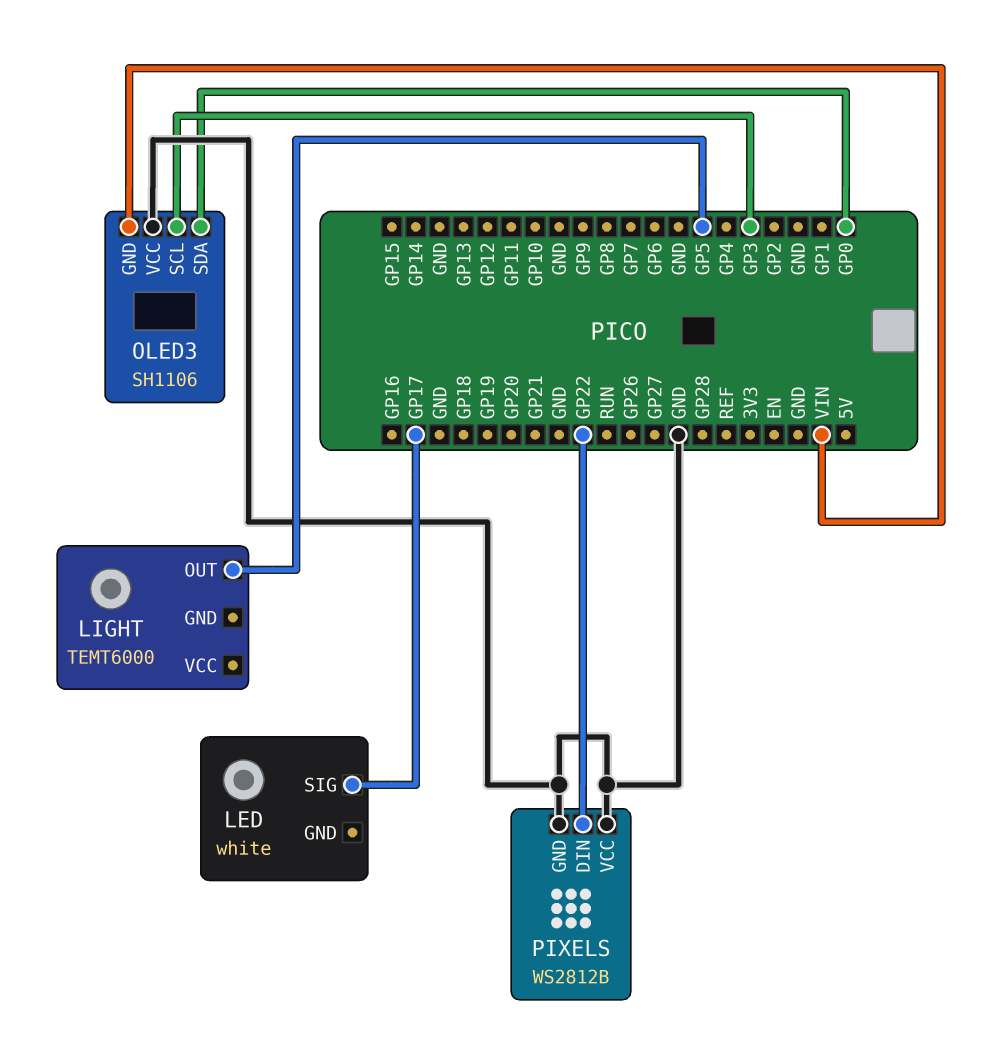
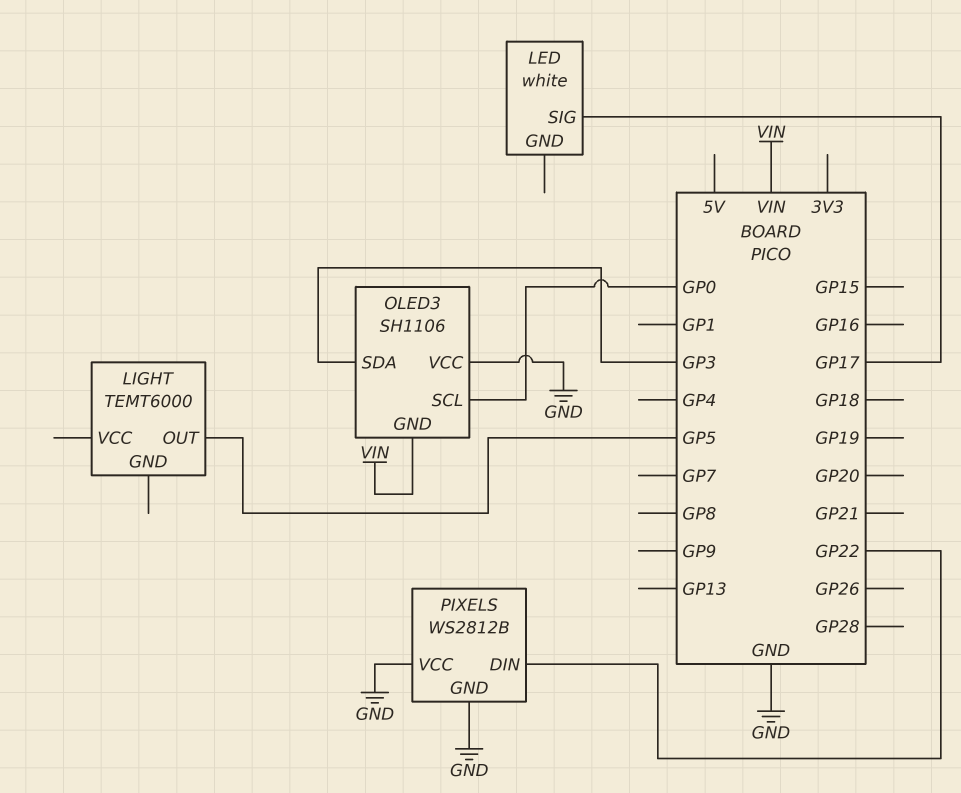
OLED3 pin SCL: GP3 -> GP0
OLED3 pin SDA: GP0 -> GP3

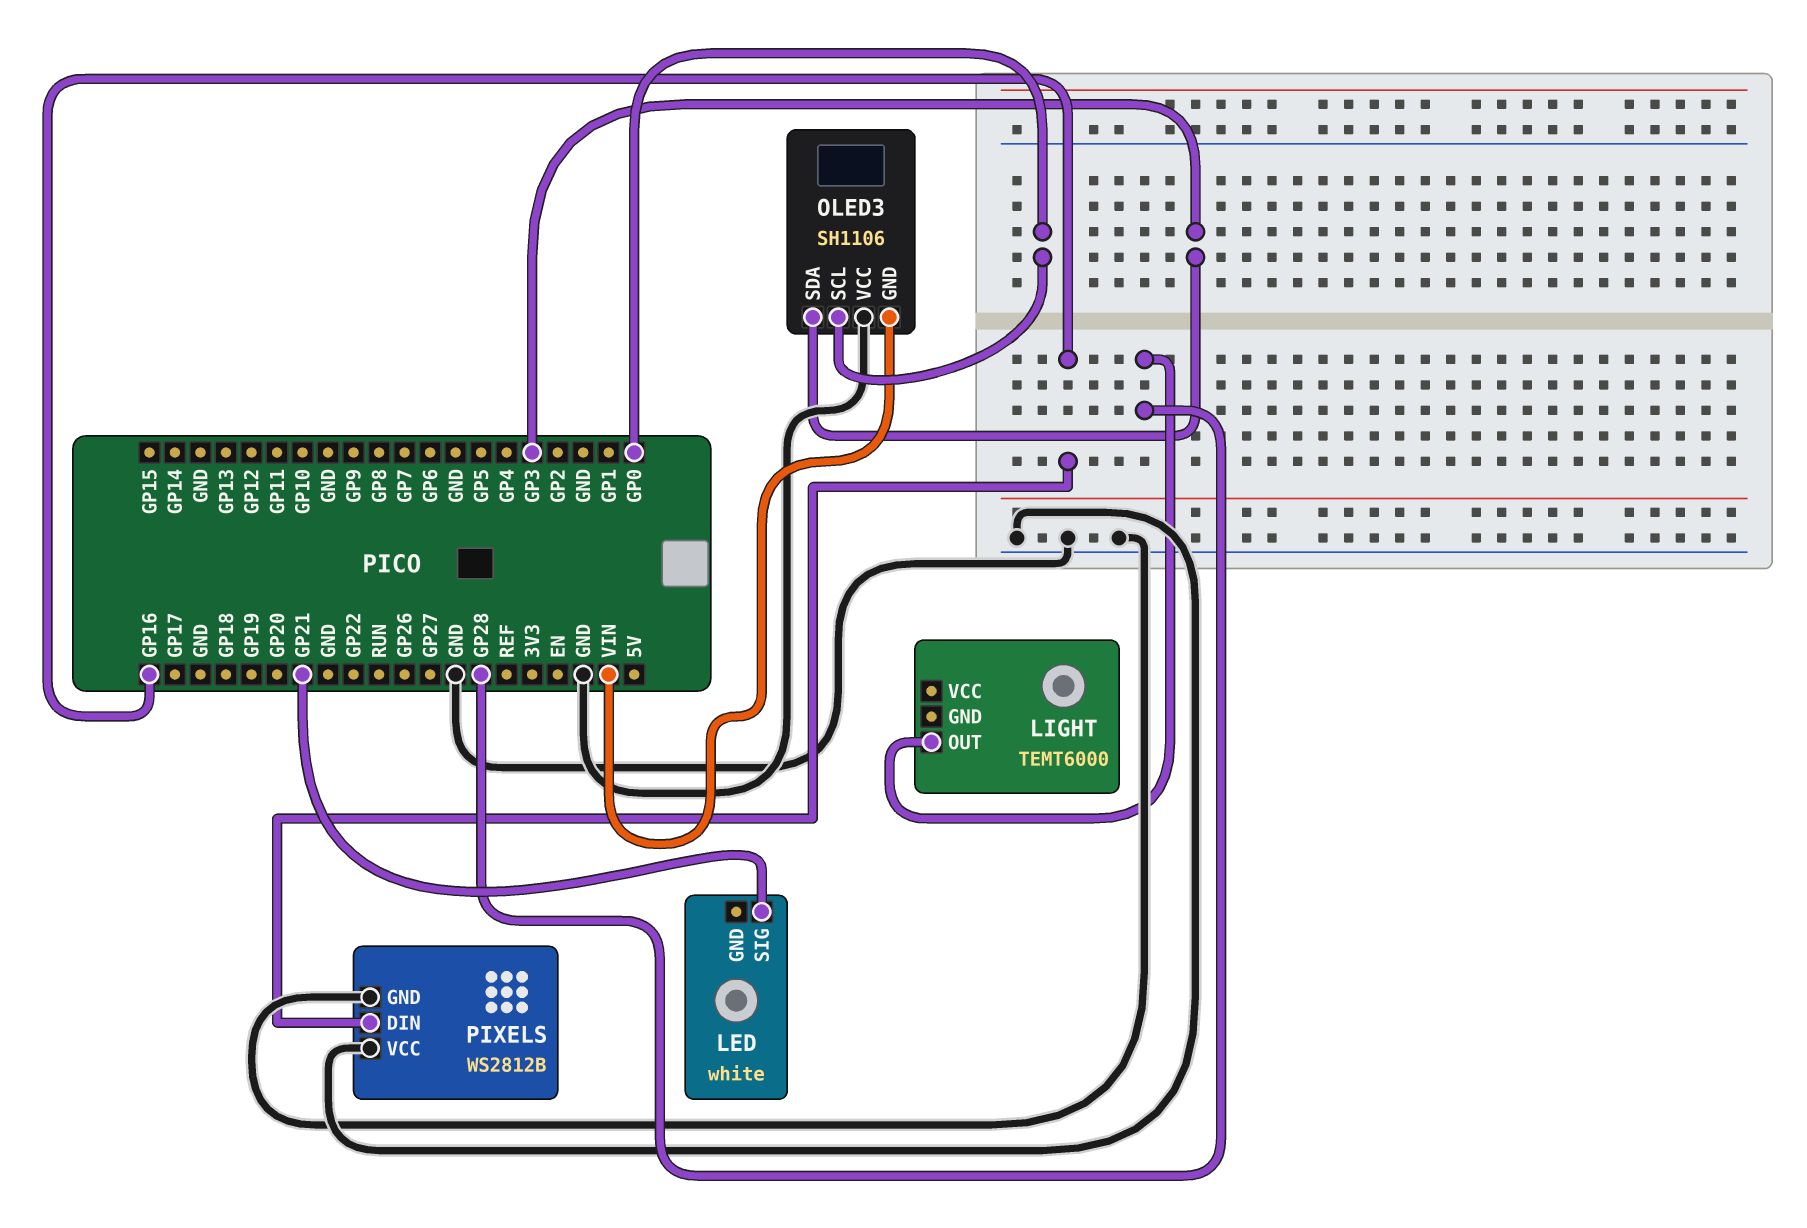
LED pin SIG: GP17 -> GP21
LIGHT pin OUT: GP5 -> GP28
PIXELS pin DIN: GP22 -> GP16

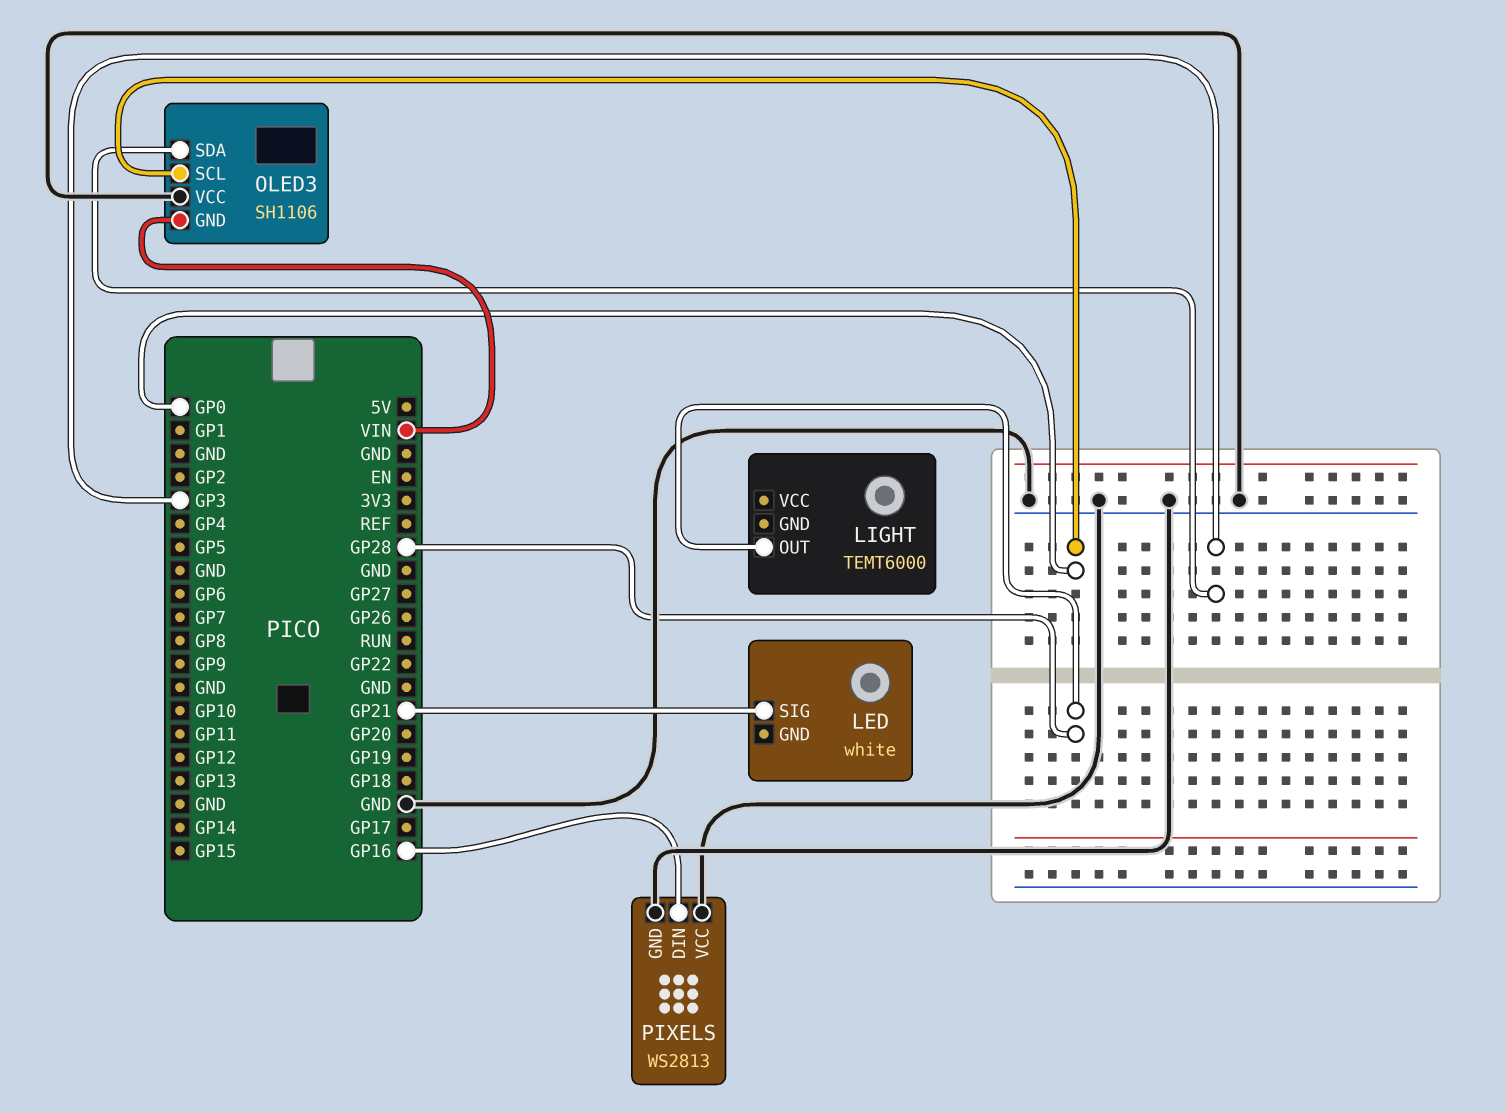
PIXELS: WS2812B -> WS2813

